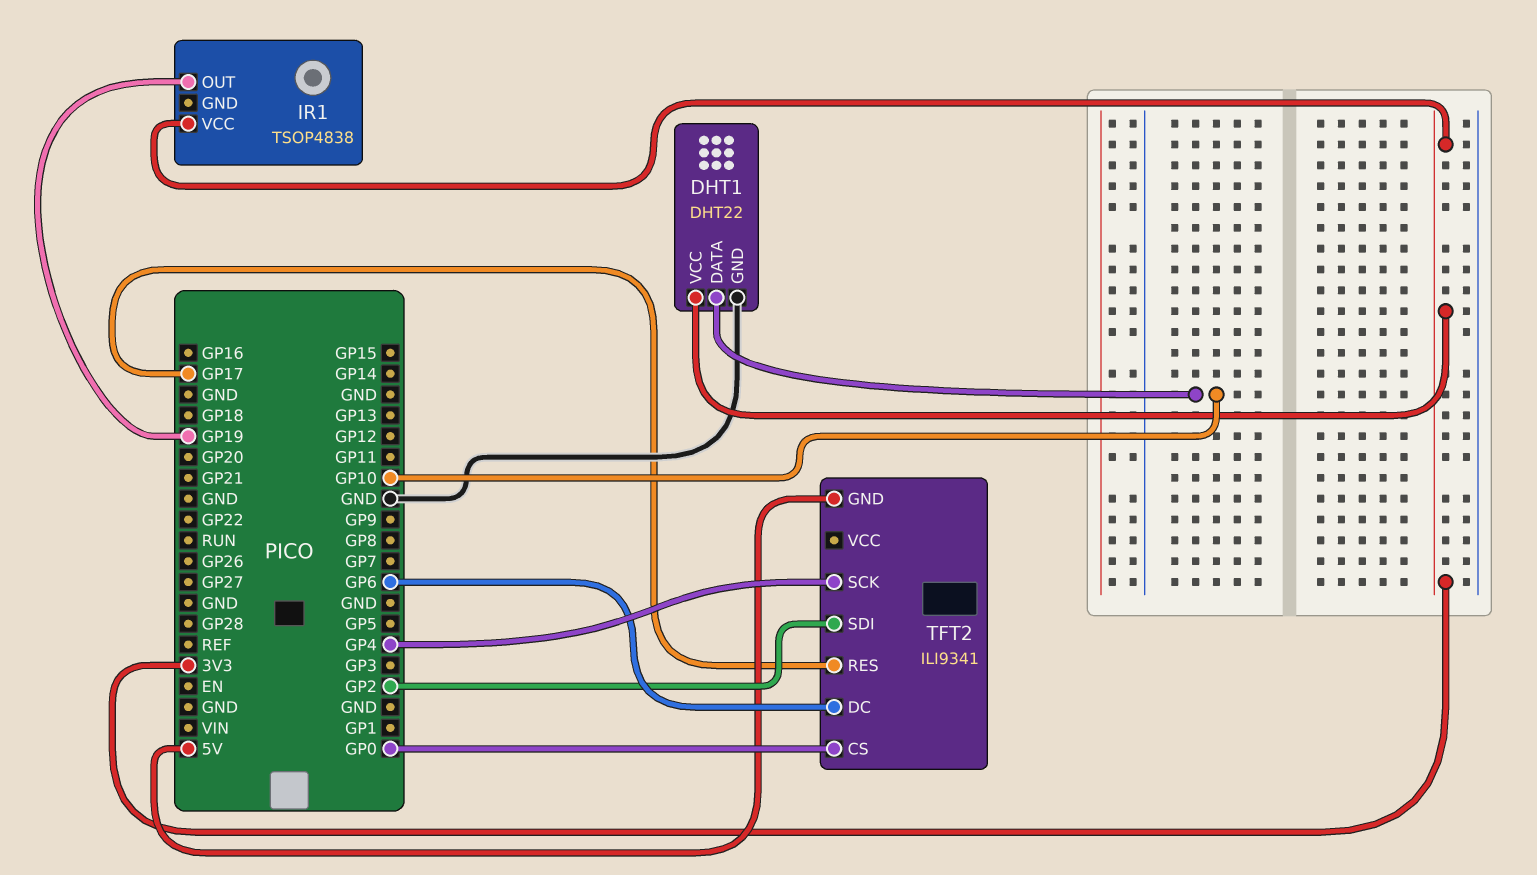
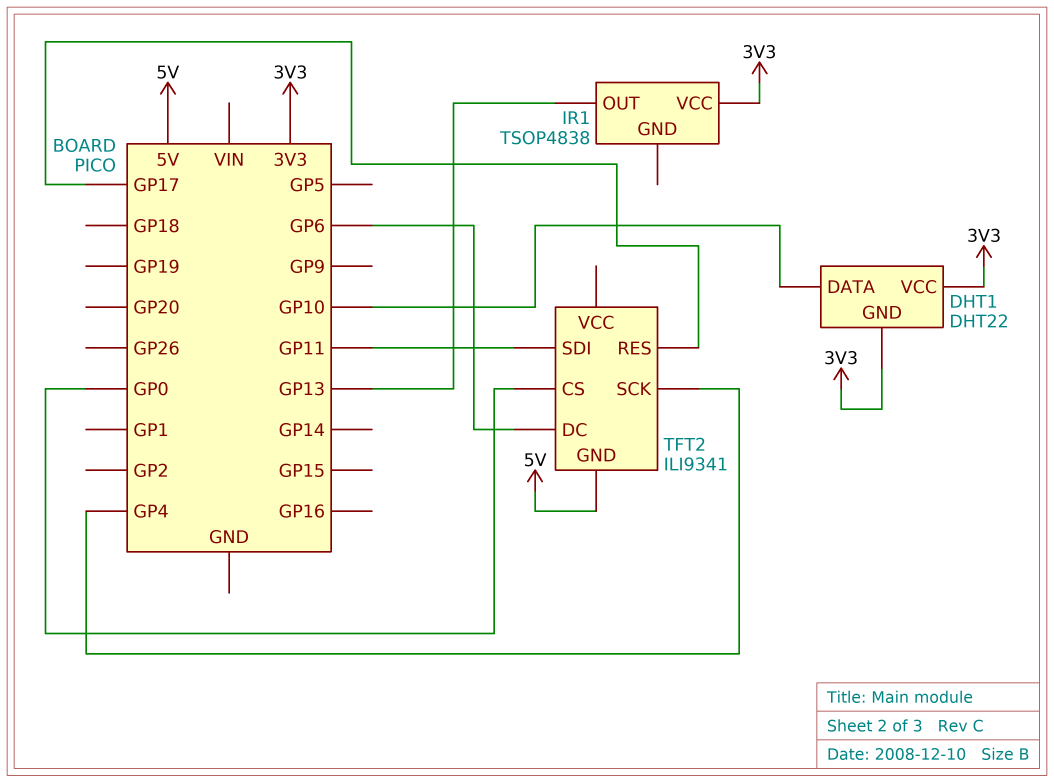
DHT1 pin GND: GND -> 3V3
IR1 pin OUT: GP19 -> GP13
TFT2 pin SDI: GP2 -> GP11

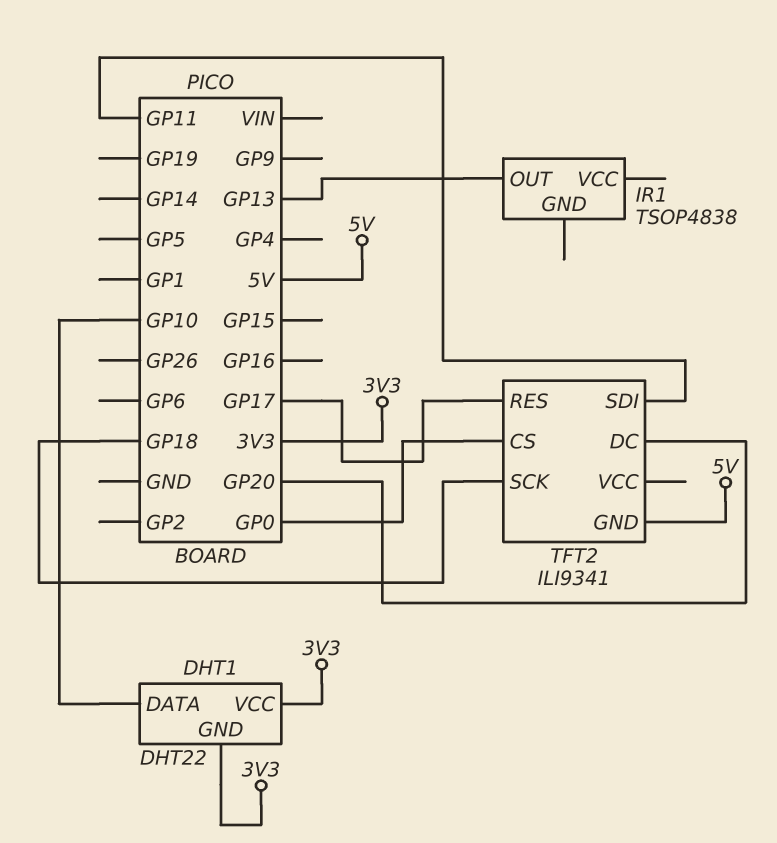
IR1 pin VCC: 3V3 -> none
TFT2 pin DC: GP6 -> GP20
TFT2 pin SCK: GP4 -> GP18

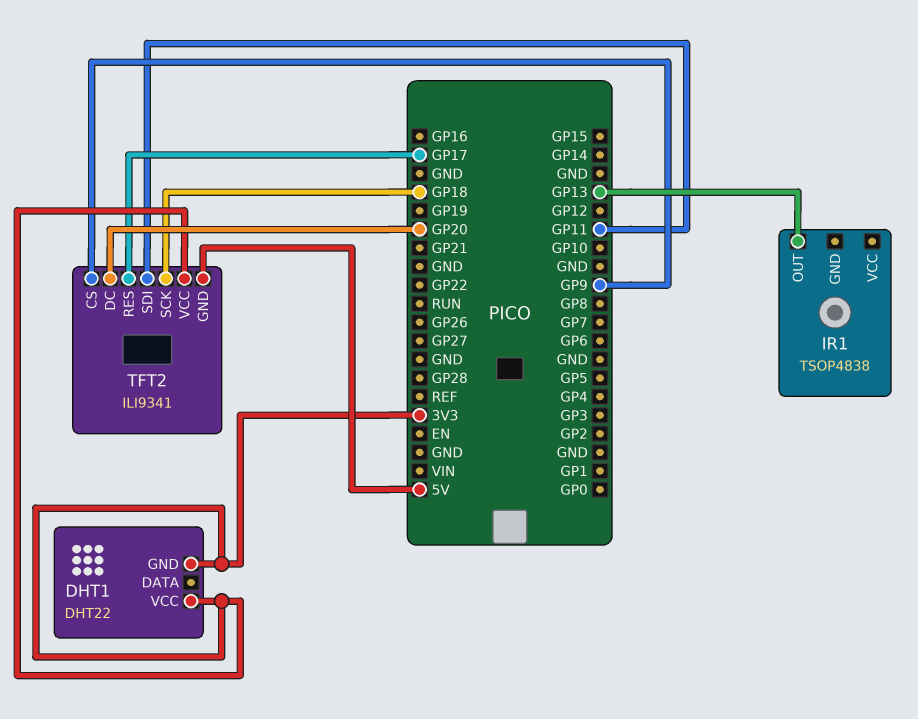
DHT1 pin DATA: GP10 -> none
TFT2 pin CS: GP0 -> GP9
TFT2 pin VCC: none -> 3V3

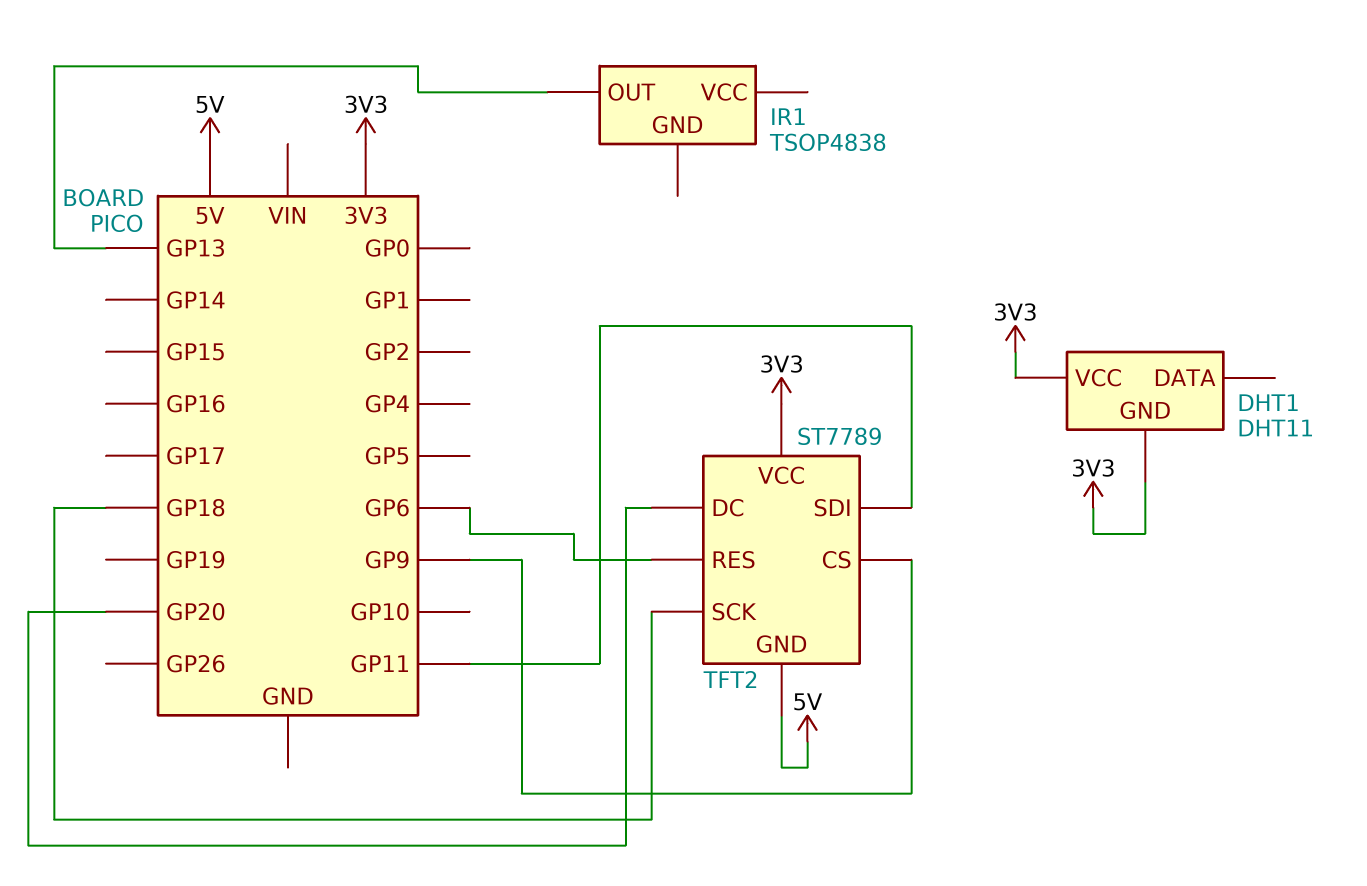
DHT1: DHT22 -> DHT11
TFT2: ILI9341 -> ST7789
TFT2 pin RES: GP17 -> GP6

